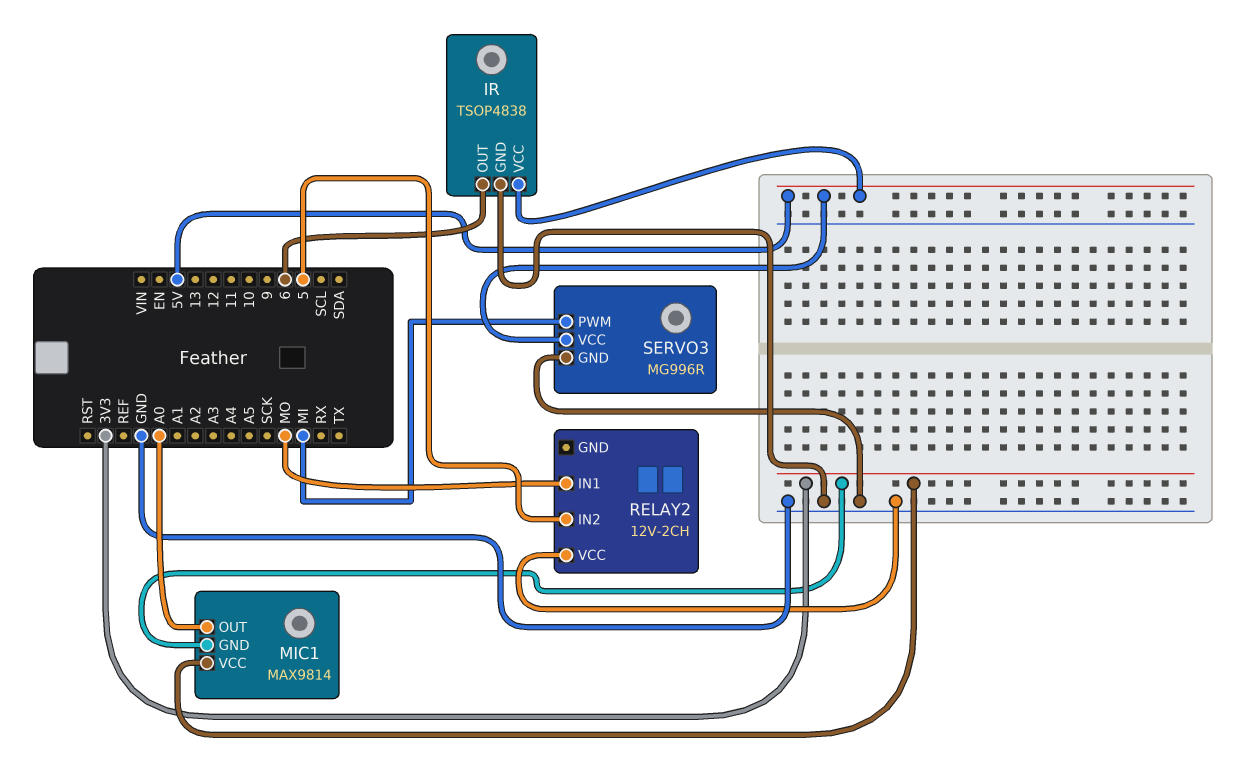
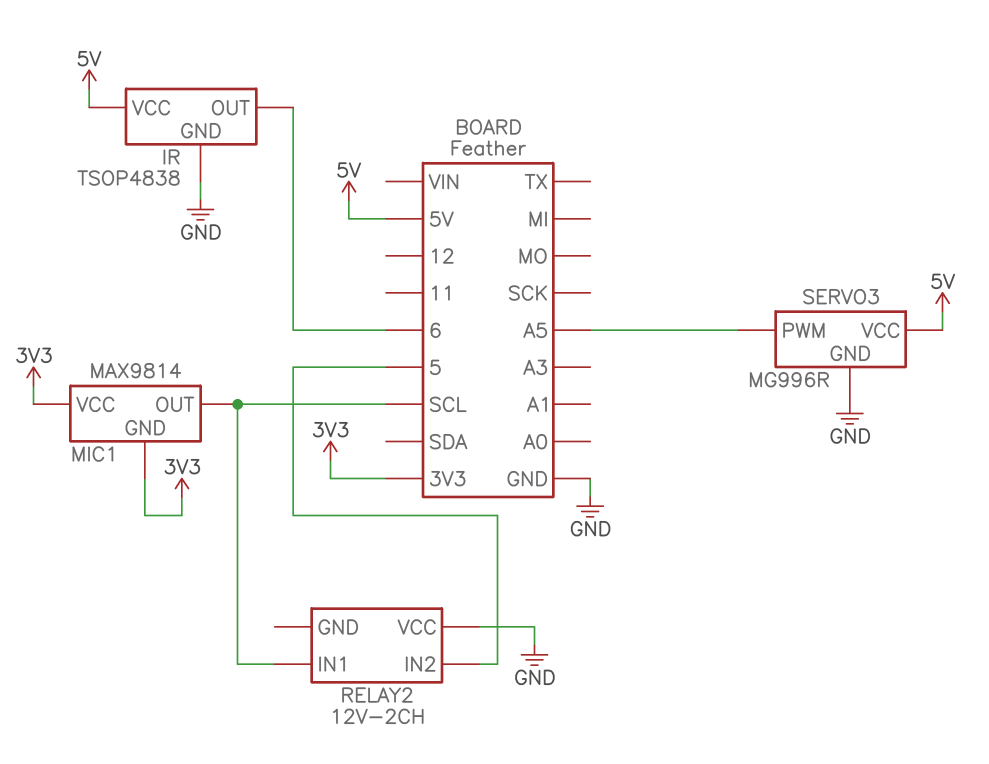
MIC1 pin OUT: A0 -> SCL
RELAY2 pin IN1: MO -> SCL
SERVO3 pin PWM: MI -> A5

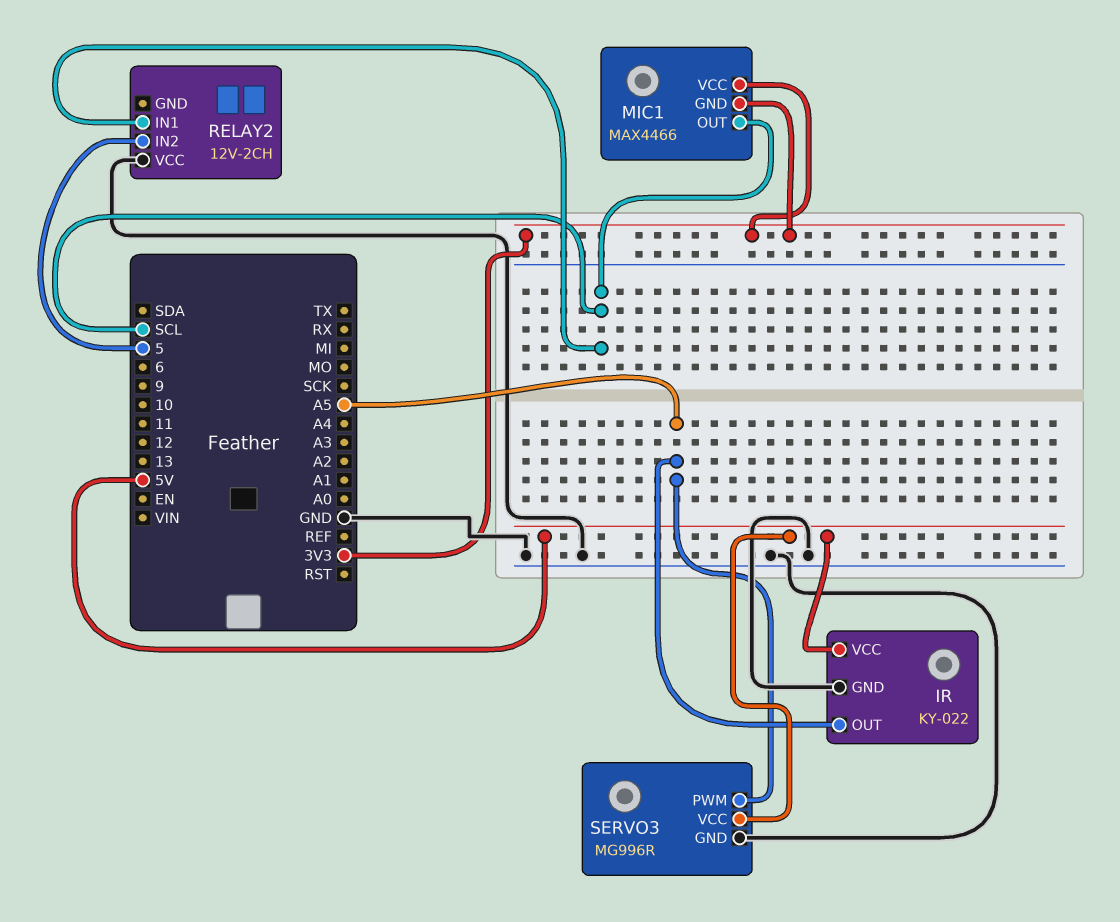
IR: TSOP4838 -> KY-022
IR pin OUT: 6 -> A5
MIC1: MAX9814 -> MAX4466

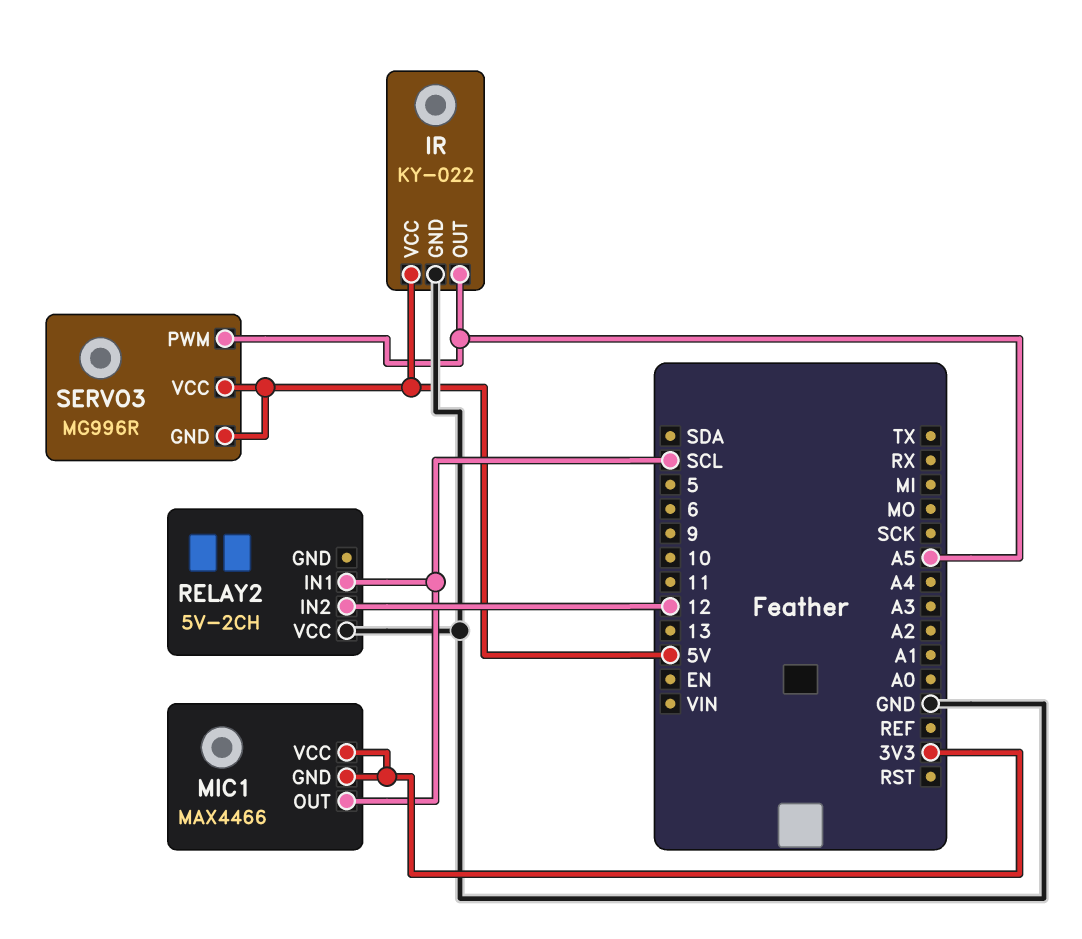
RELAY2: 12V-2CH -> 5V-2CH
RELAY2 pin IN2: 5 -> 12
SERVO3 pin GND: GND -> 5V

